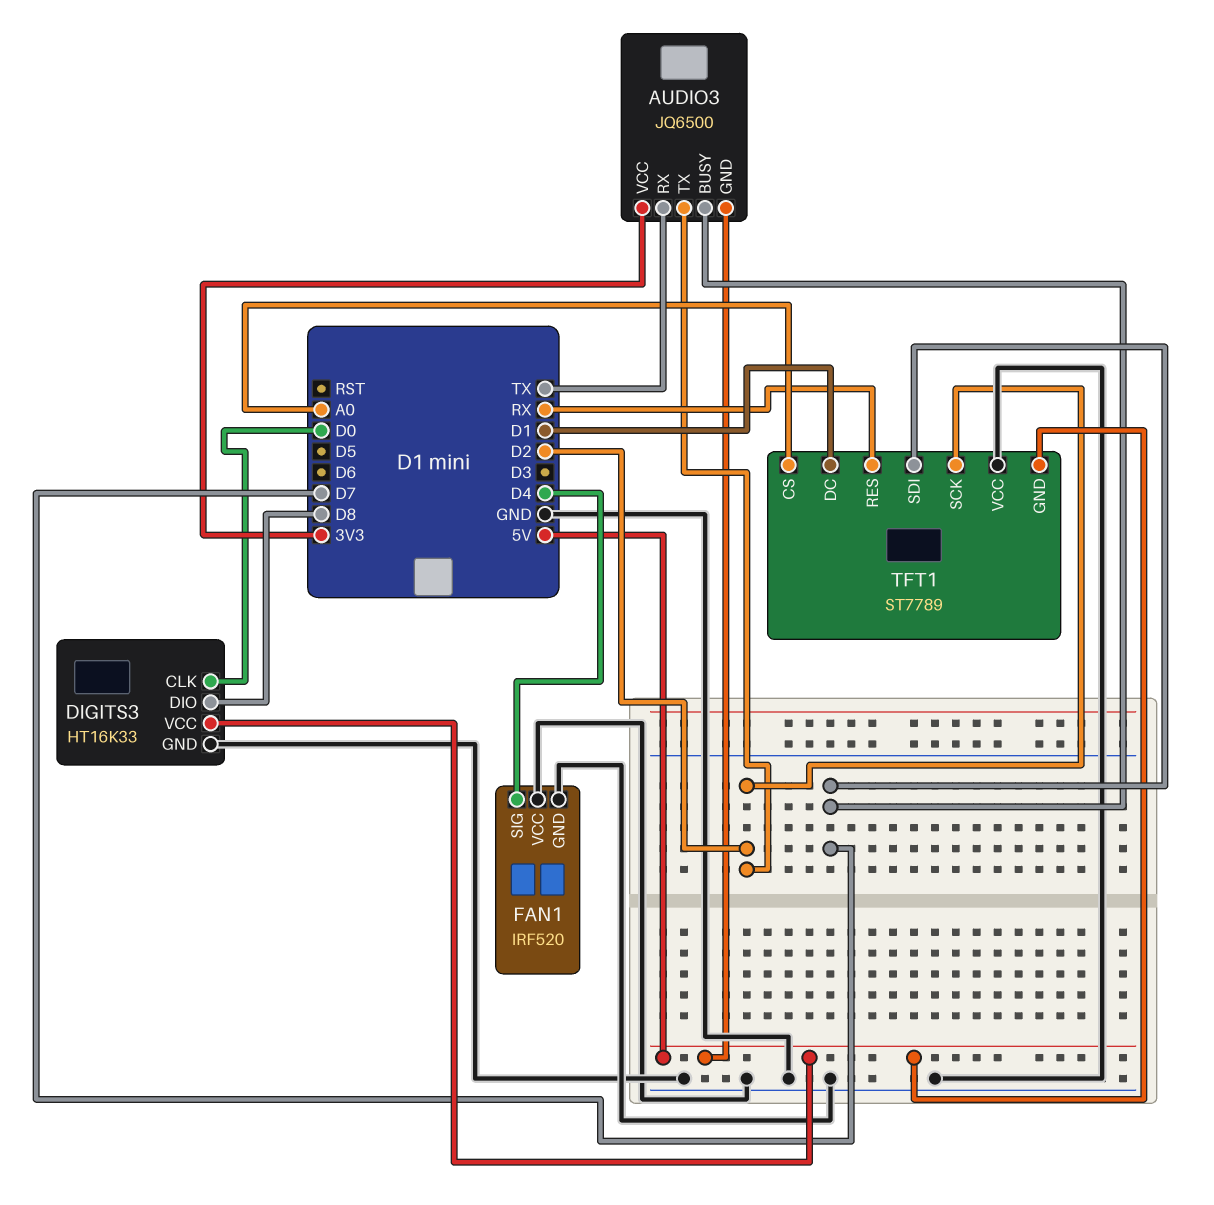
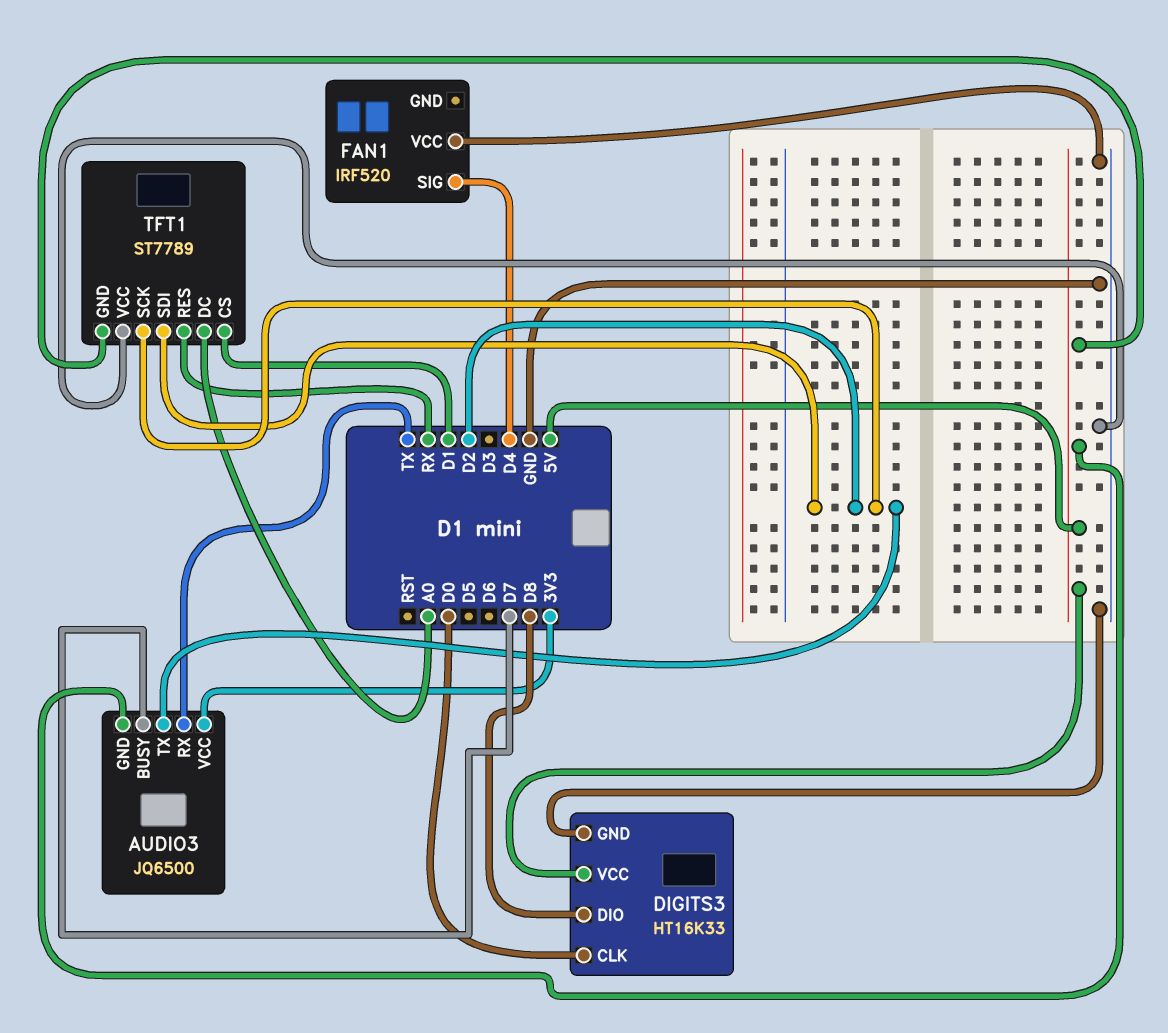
FAN1 pin GND: GND -> none
TFT1 pin CS: A0 -> D1
TFT1 pin DC: D1 -> A0
TFT1 pin SDI: D7 -> D2

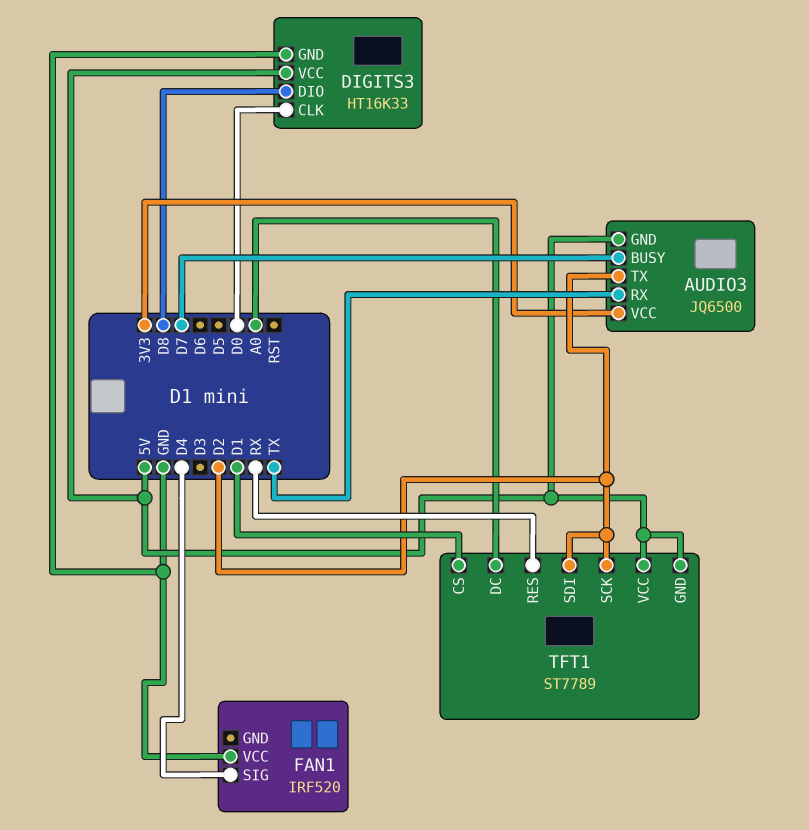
TFT1 pin VCC: GND -> 5V

